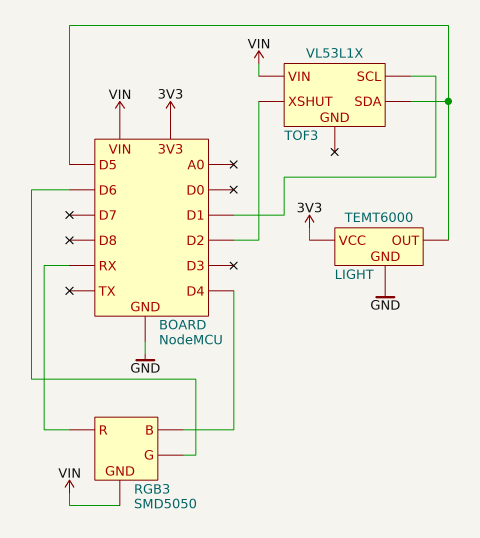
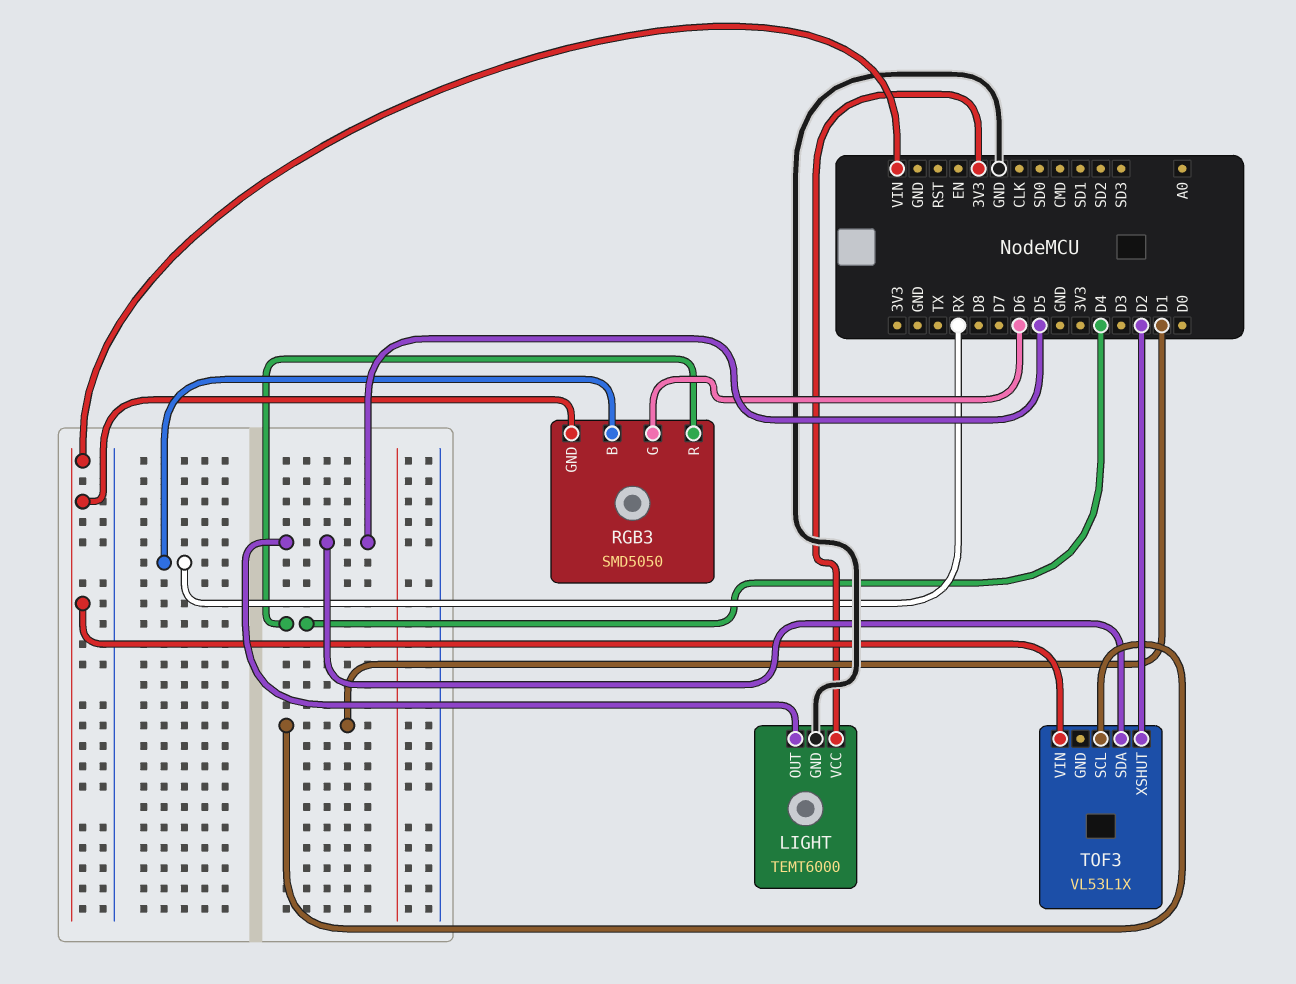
RGB3 pin B: D4 -> RX
RGB3 pin R: RX -> D4

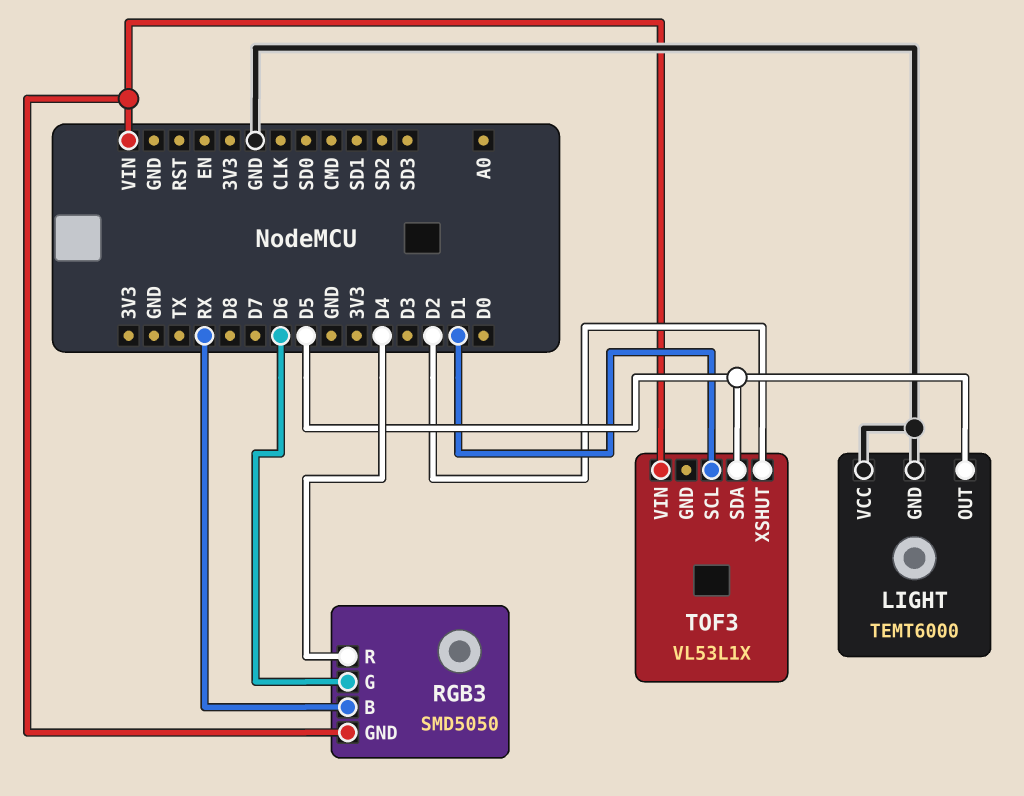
LIGHT pin VCC: 3V3 -> GND

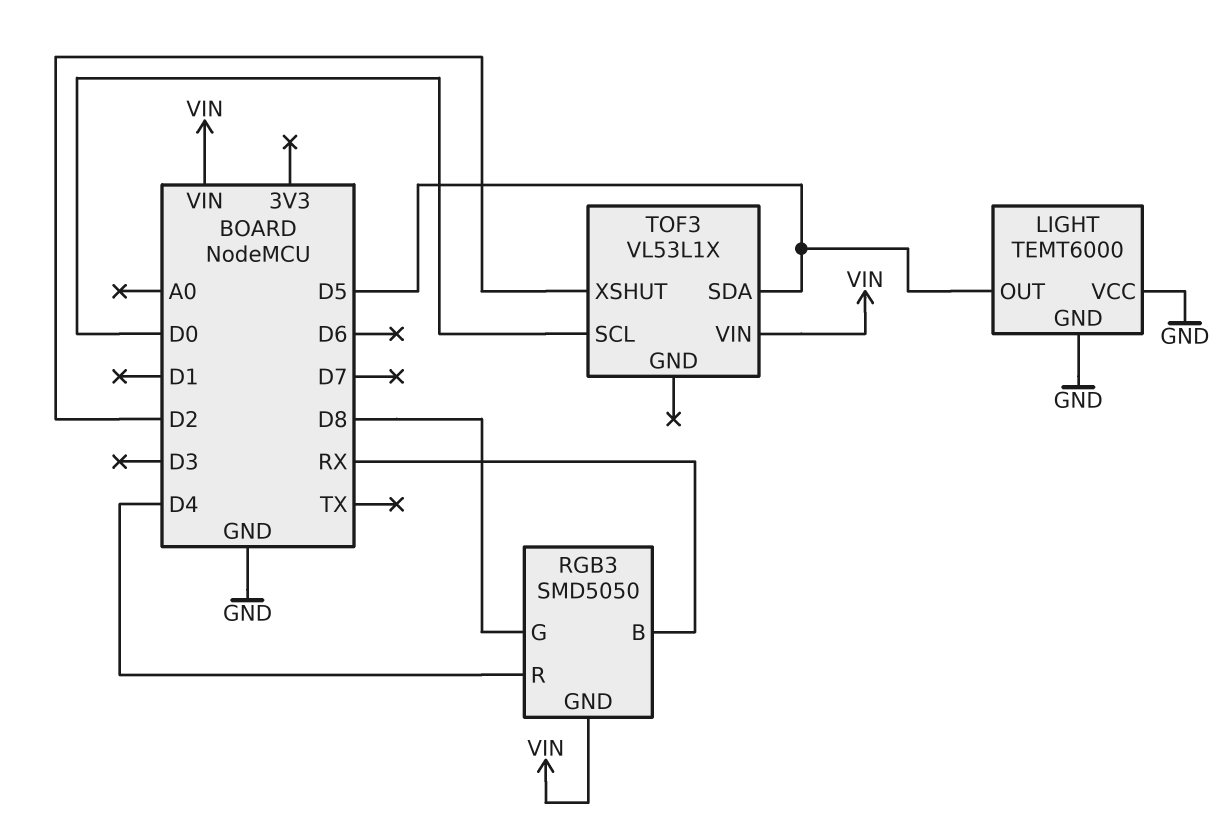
RGB3 pin G: D6 -> D8
TOF3 pin SCL: D1 -> D0

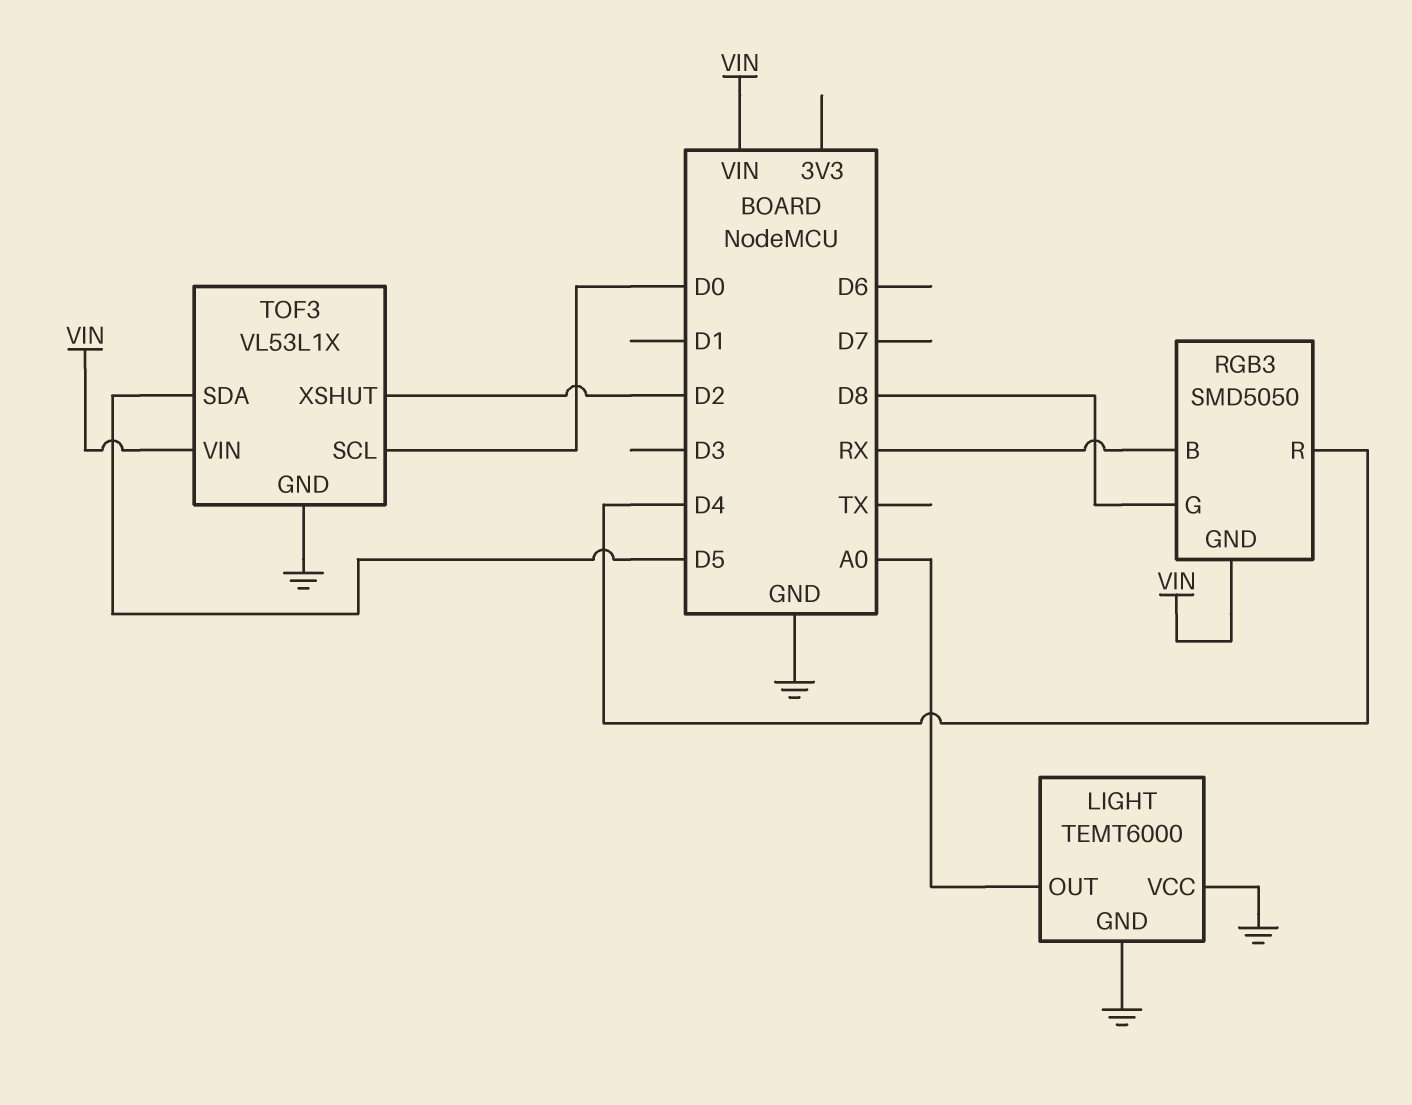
LIGHT pin OUT: D5 -> A0
TOF3 pin GND: none -> GND

